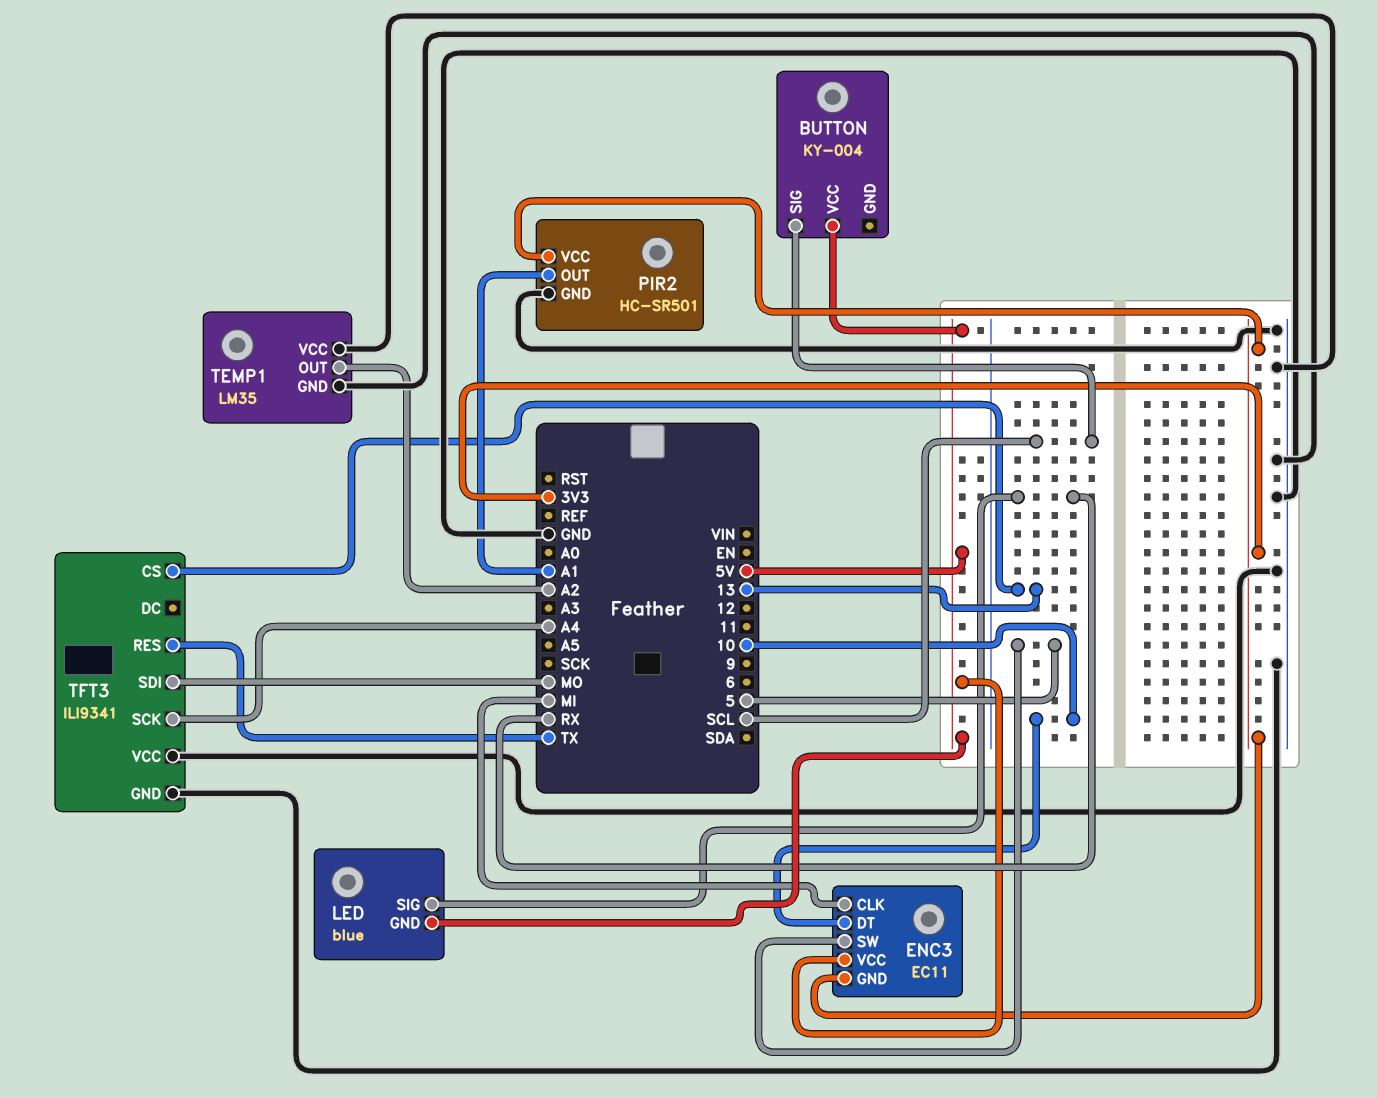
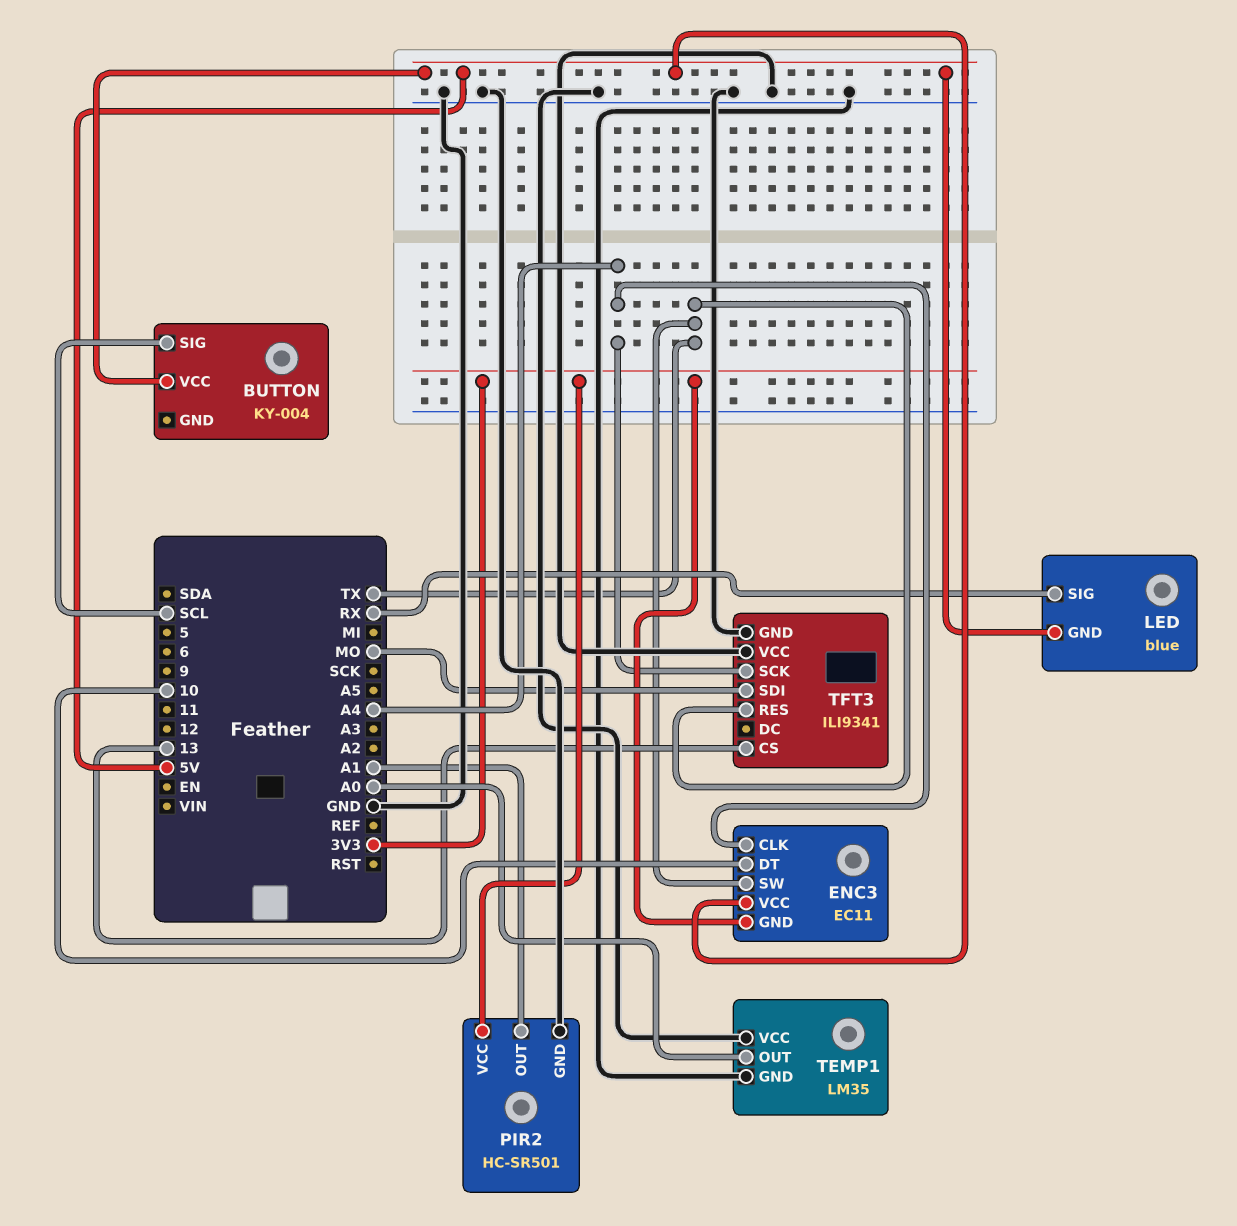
ENC3 pin CLK: MI -> A4
ENC3 pin SW: 5 -> TX
TEMP1 pin OUT: A2 -> A0

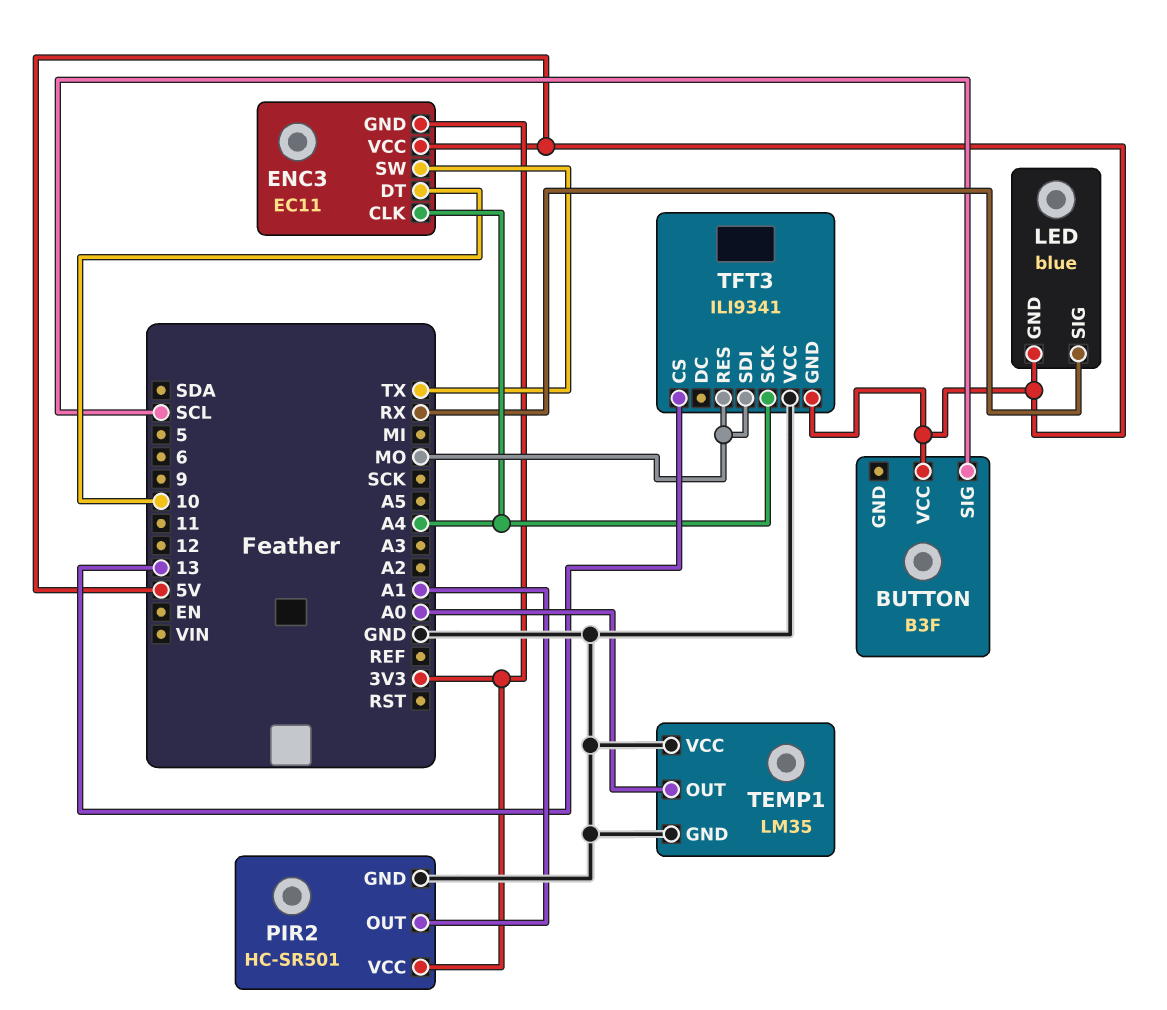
BUTTON: KY-004 -> B3F
TFT3 pin GND: GND -> 5V
TFT3 pin RES: TX -> MO

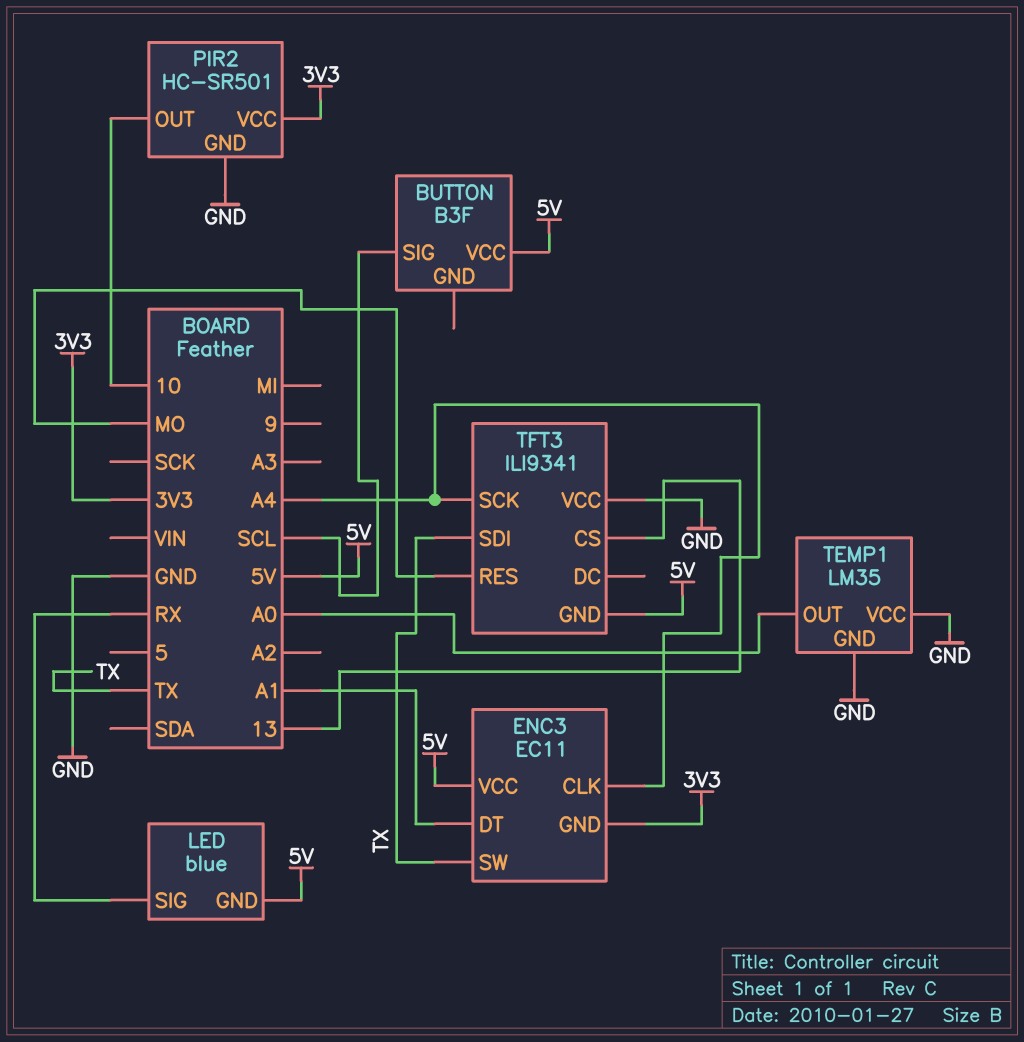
ENC3 pin DT: 10 -> A1
PIR2 pin OUT: A1 -> 10
TFT3 pin SDI: MO -> TX

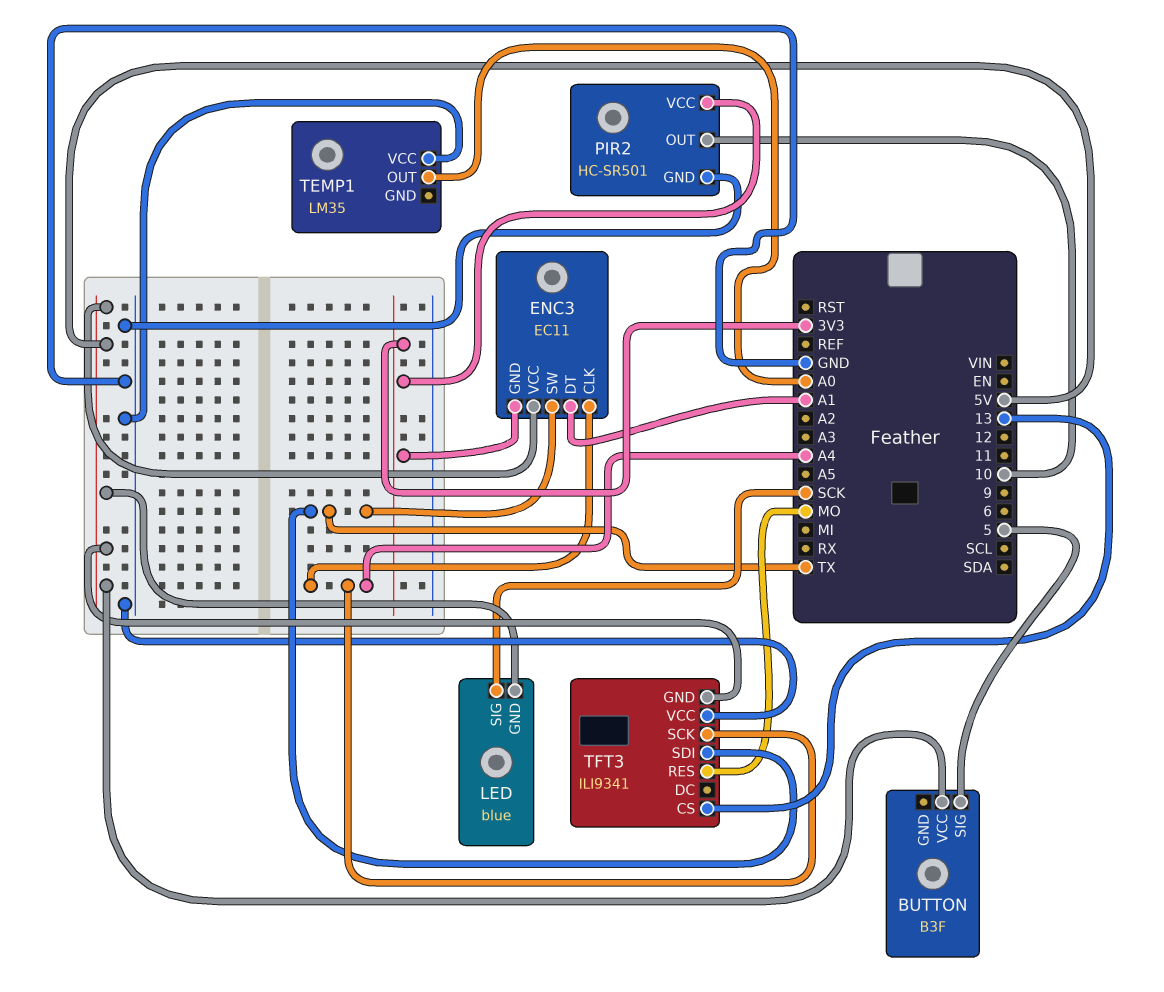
BUTTON pin SIG: SCL -> 5
LED pin SIG: RX -> SCK
TEMP1 pin GND: GND -> none

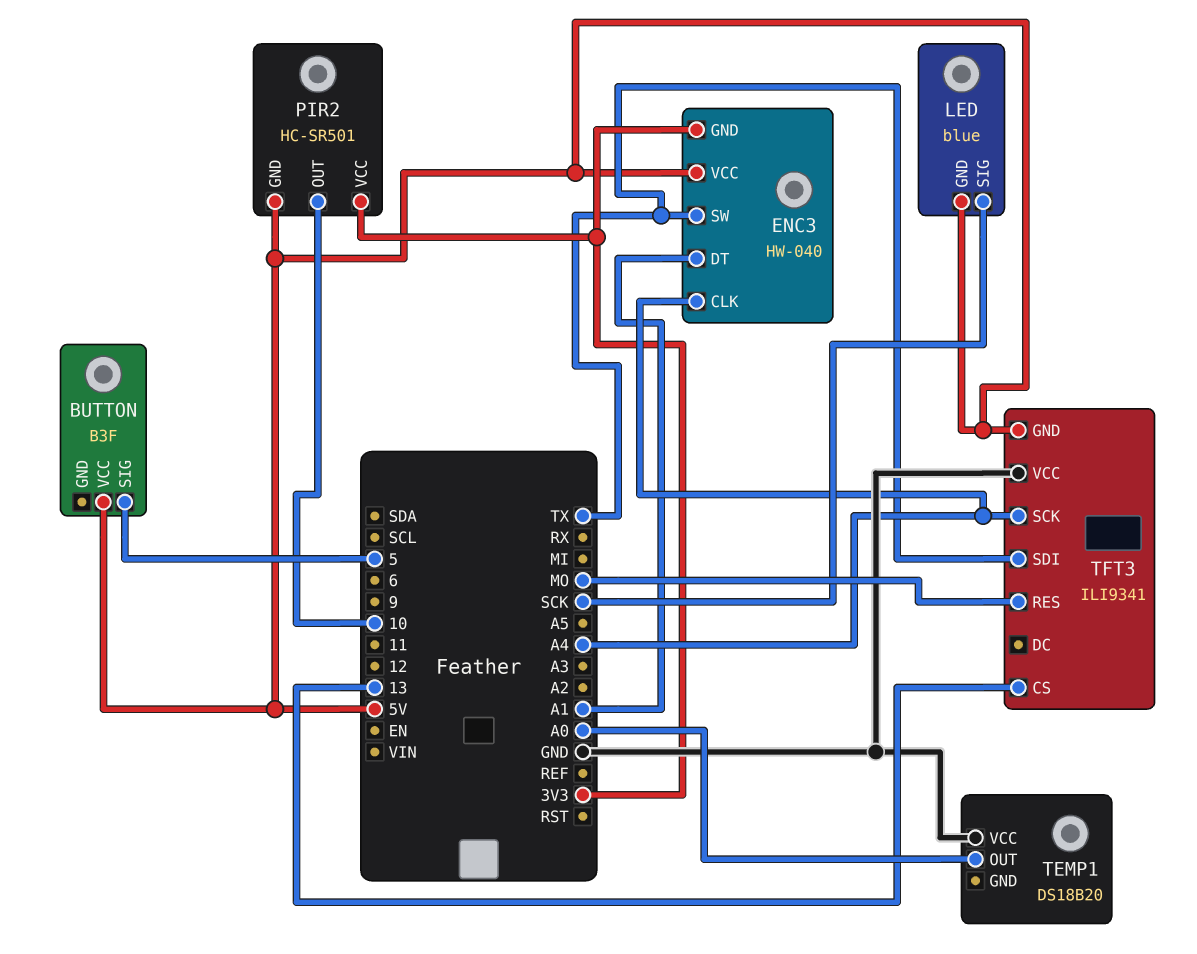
ENC3: EC11 -> HW-040
PIR2 pin GND: GND -> 5V
TEMP1: LM35 -> DS18B20

